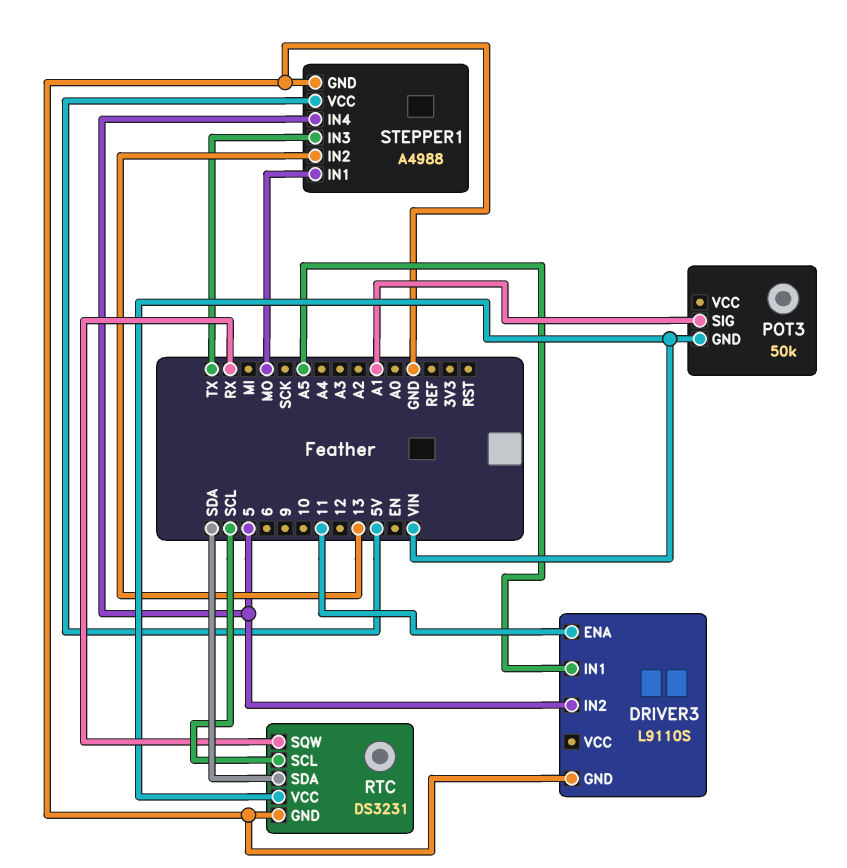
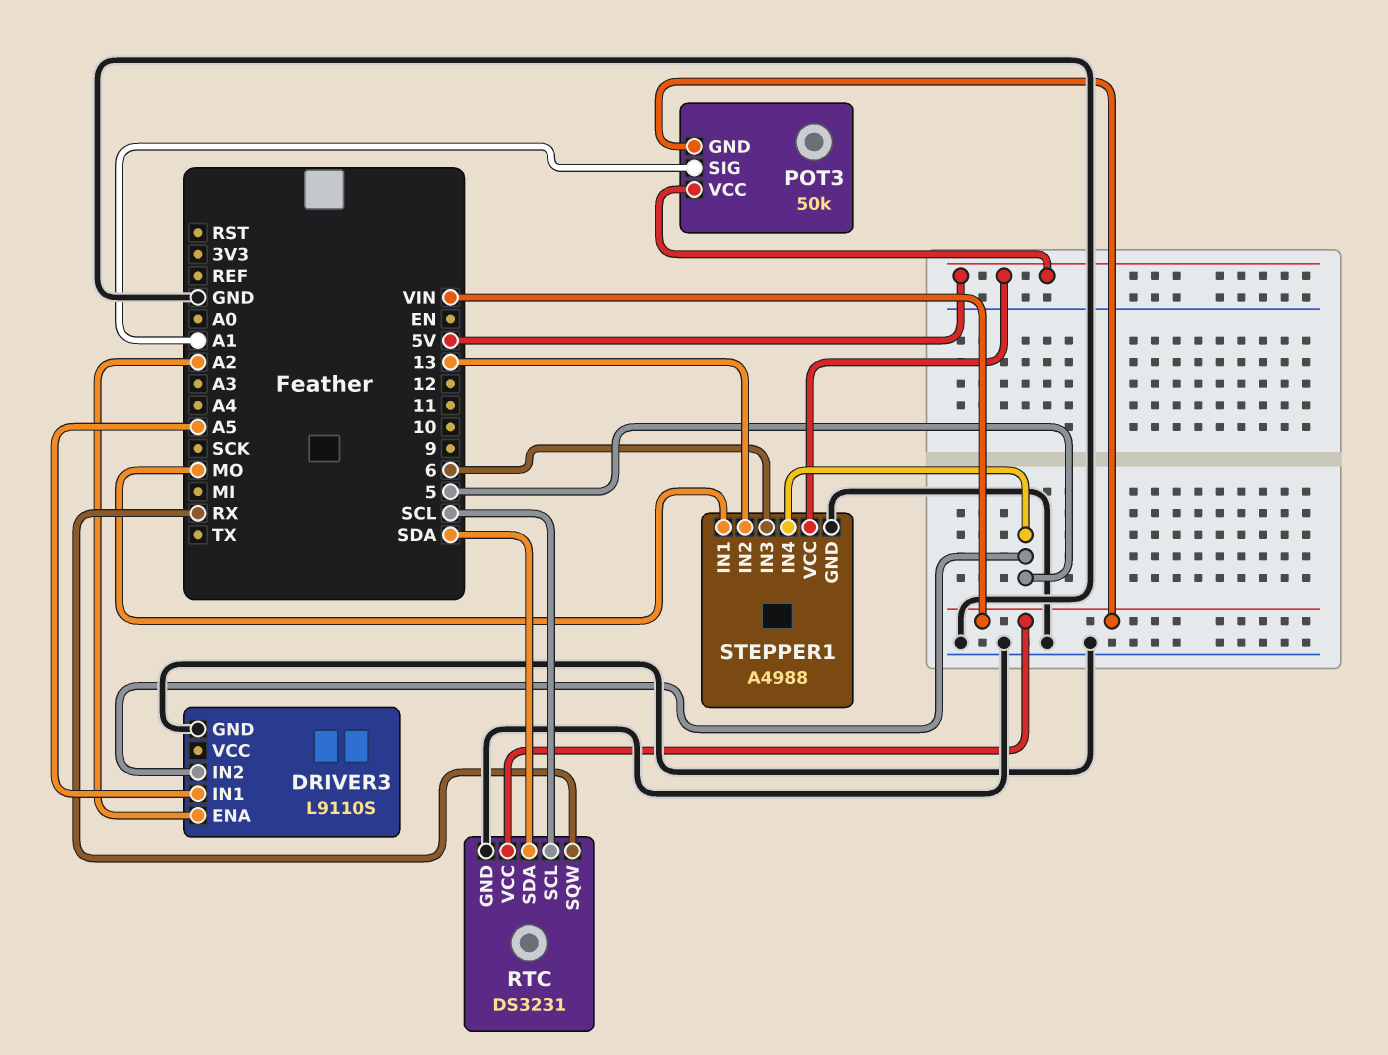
DRIVER3 pin ENA: 11 -> A2
POT3 pin VCC: none -> 5V
STEPPER1 pin IN3: TX -> 6

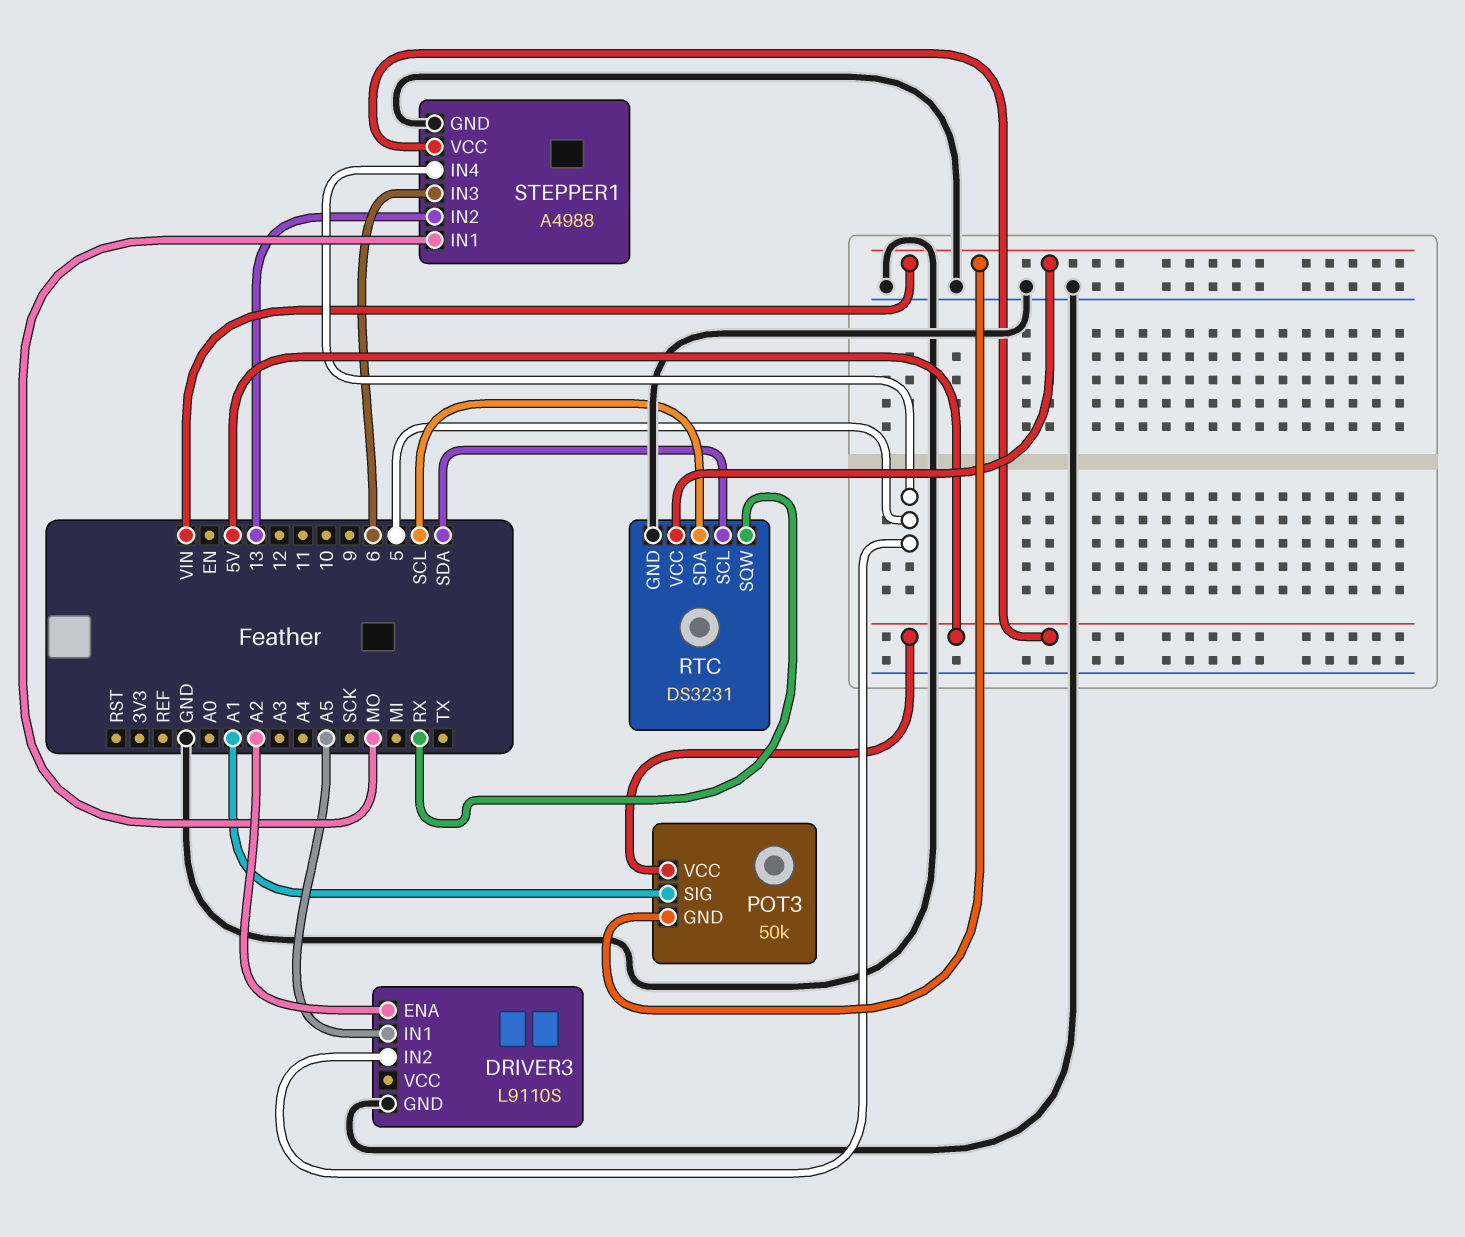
RTC pin SCL: SCL -> SDA
RTC pin SDA: SDA -> SCL

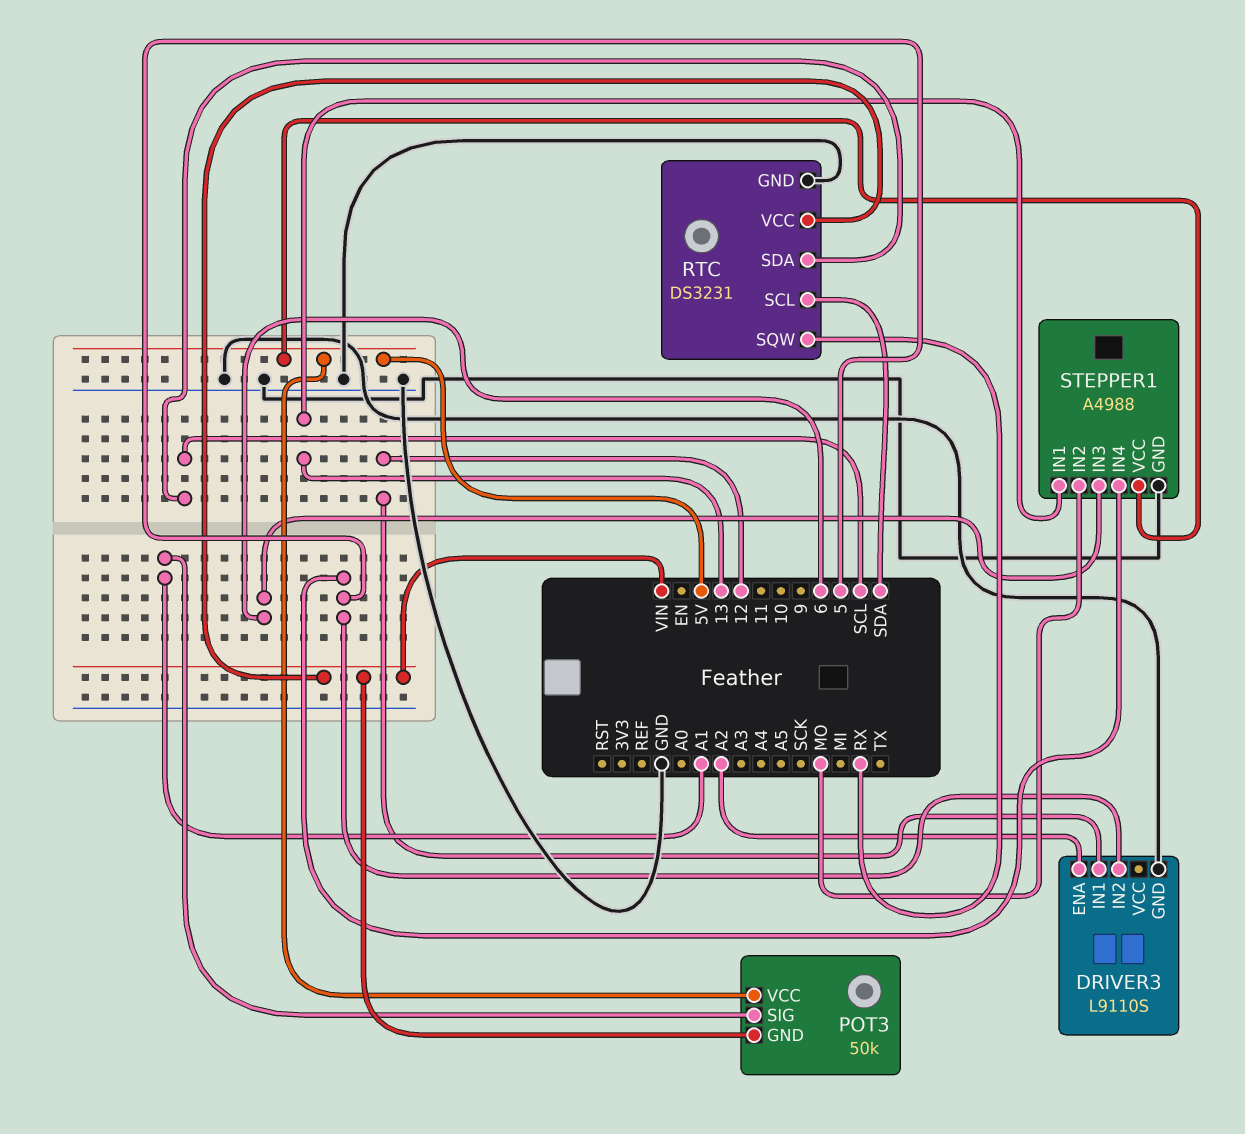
DRIVER3 pin IN1: A5 -> 12
STEPPER1 pin IN1: MO -> 13
STEPPER1 pin IN2: 13 -> MO

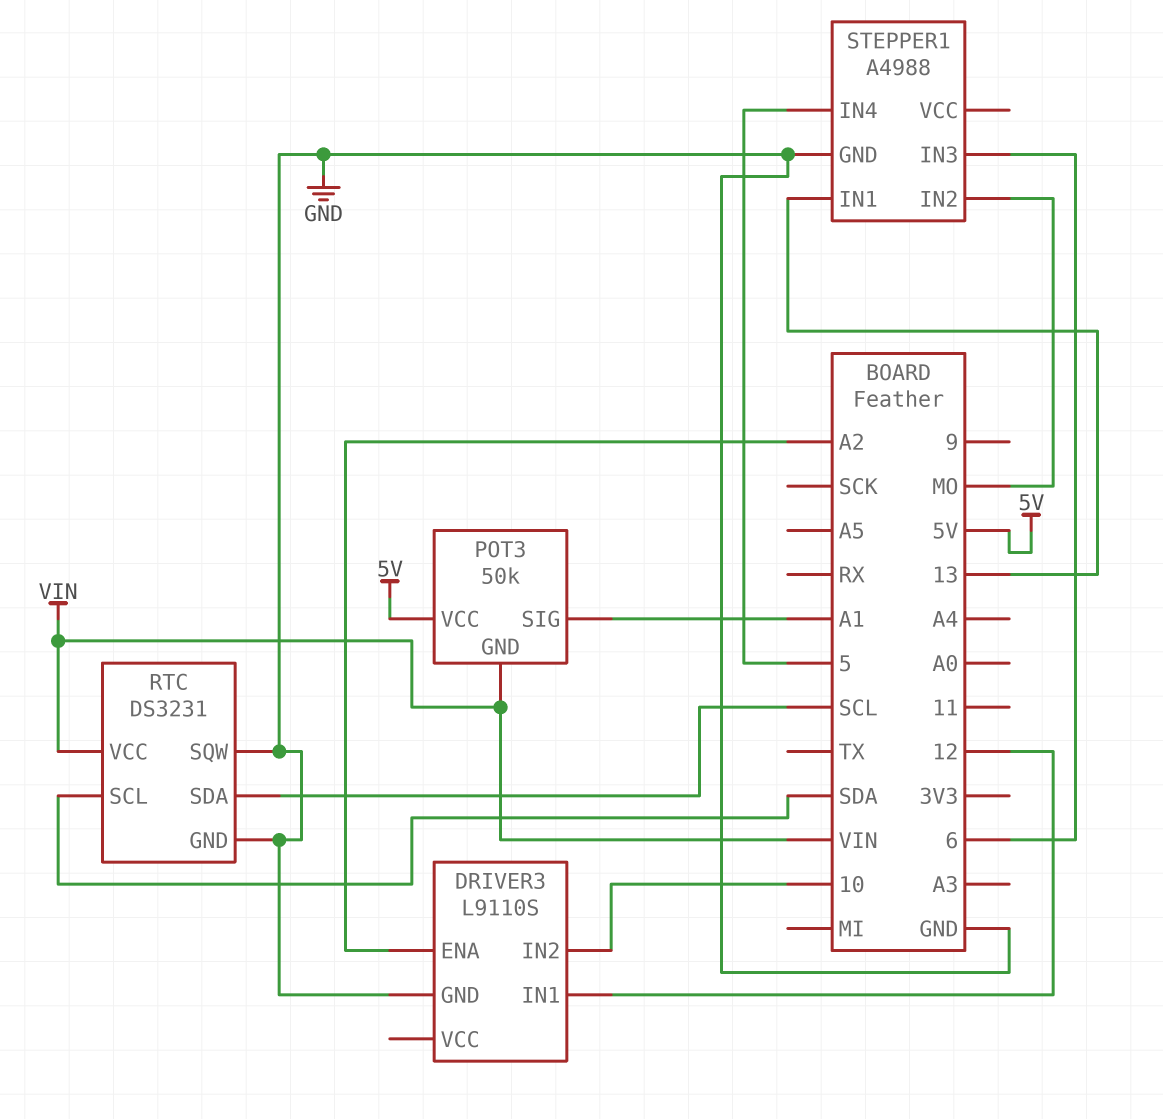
DRIVER3 pin IN2: 5 -> 10
RTC pin SQW: RX -> GND
STEPPER1 pin VCC: 5V -> none

